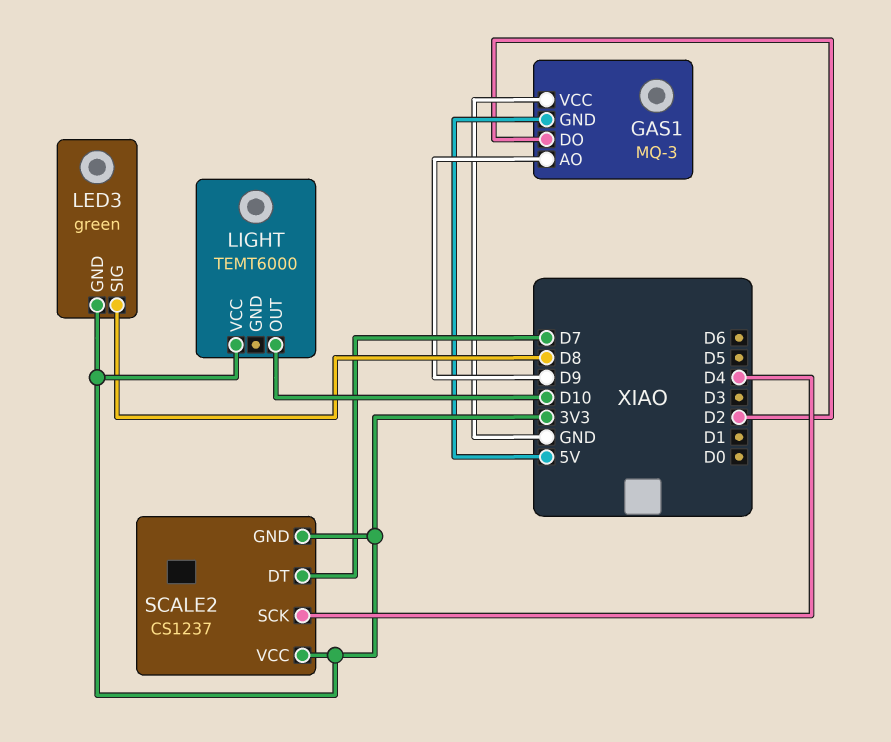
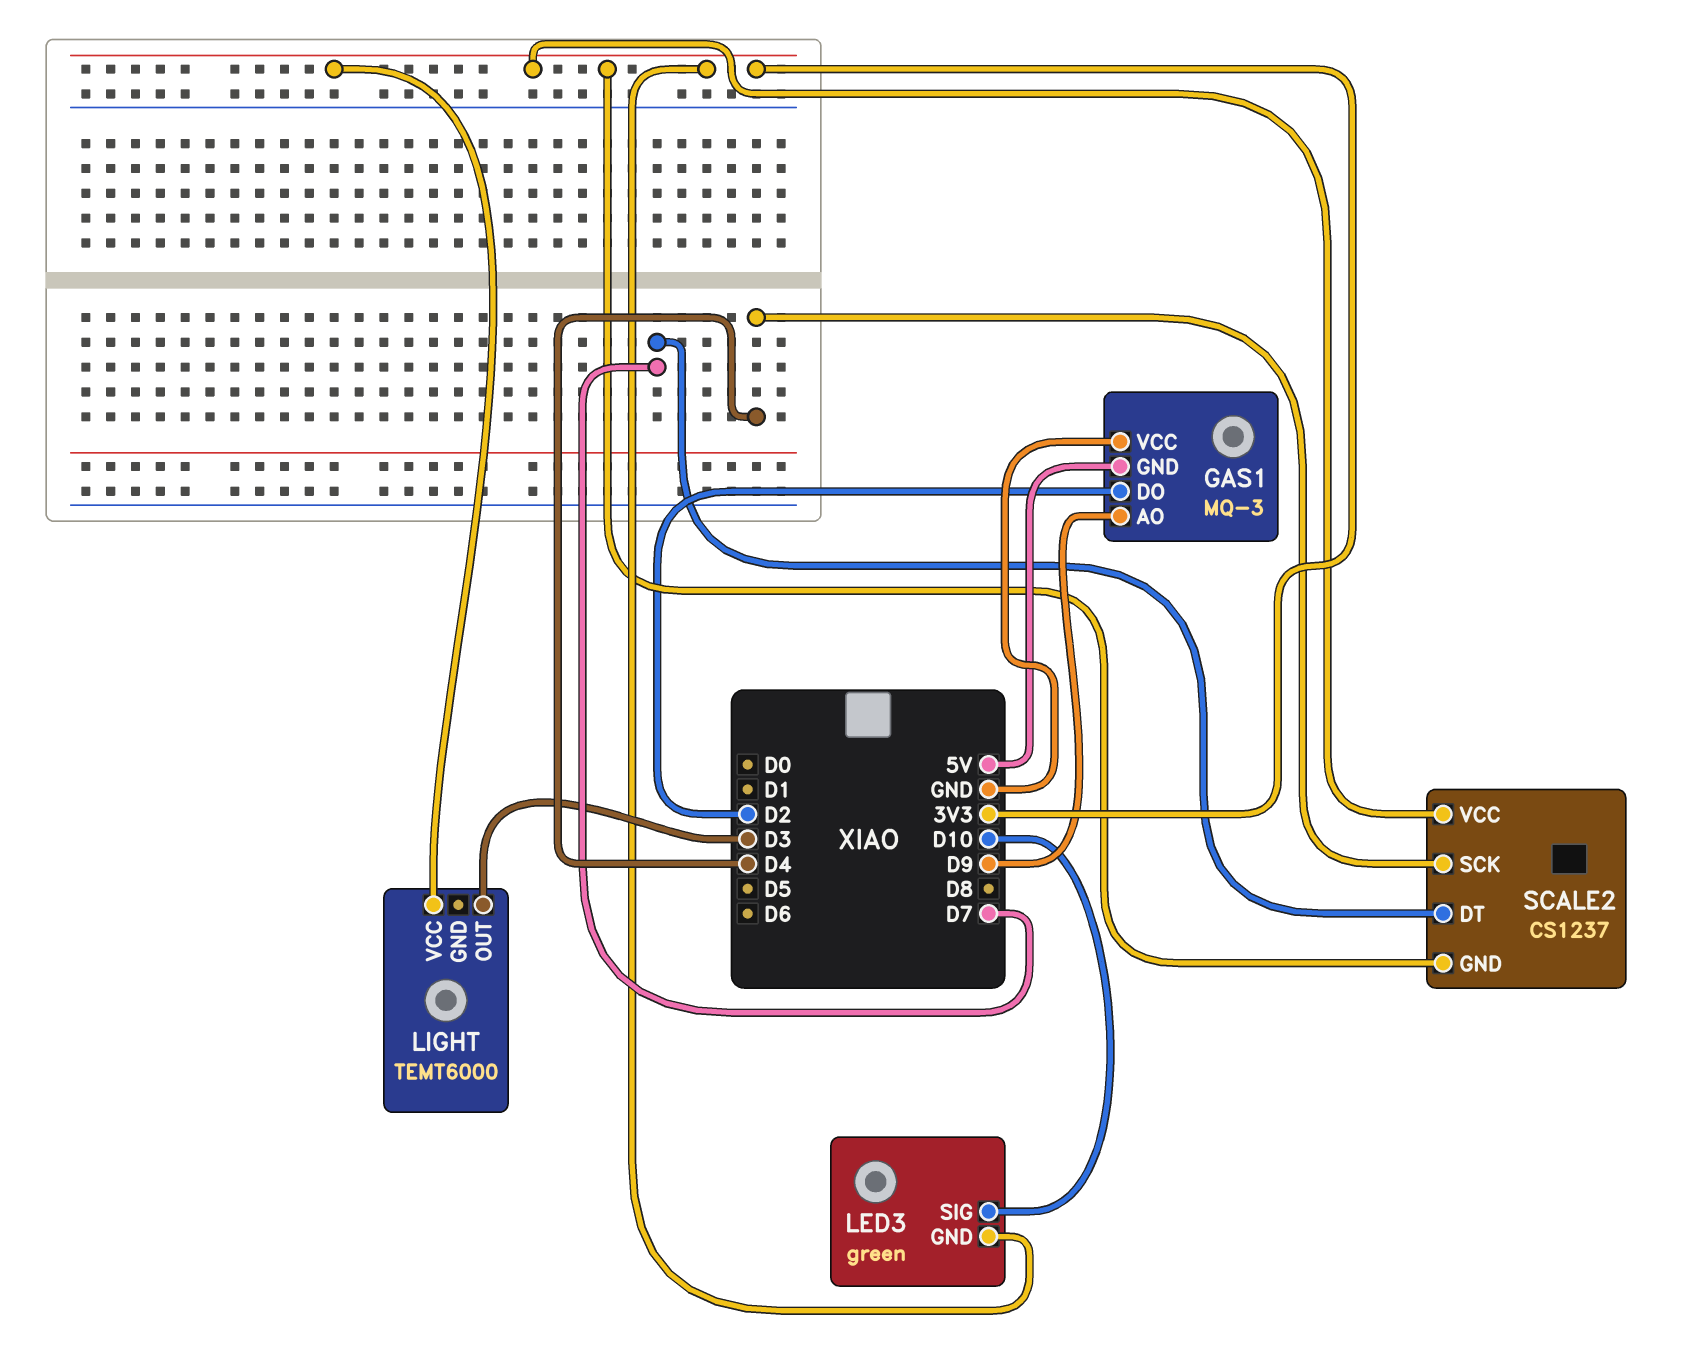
LED3 pin SIG: D8 -> D10
LIGHT pin OUT: D10 -> D3

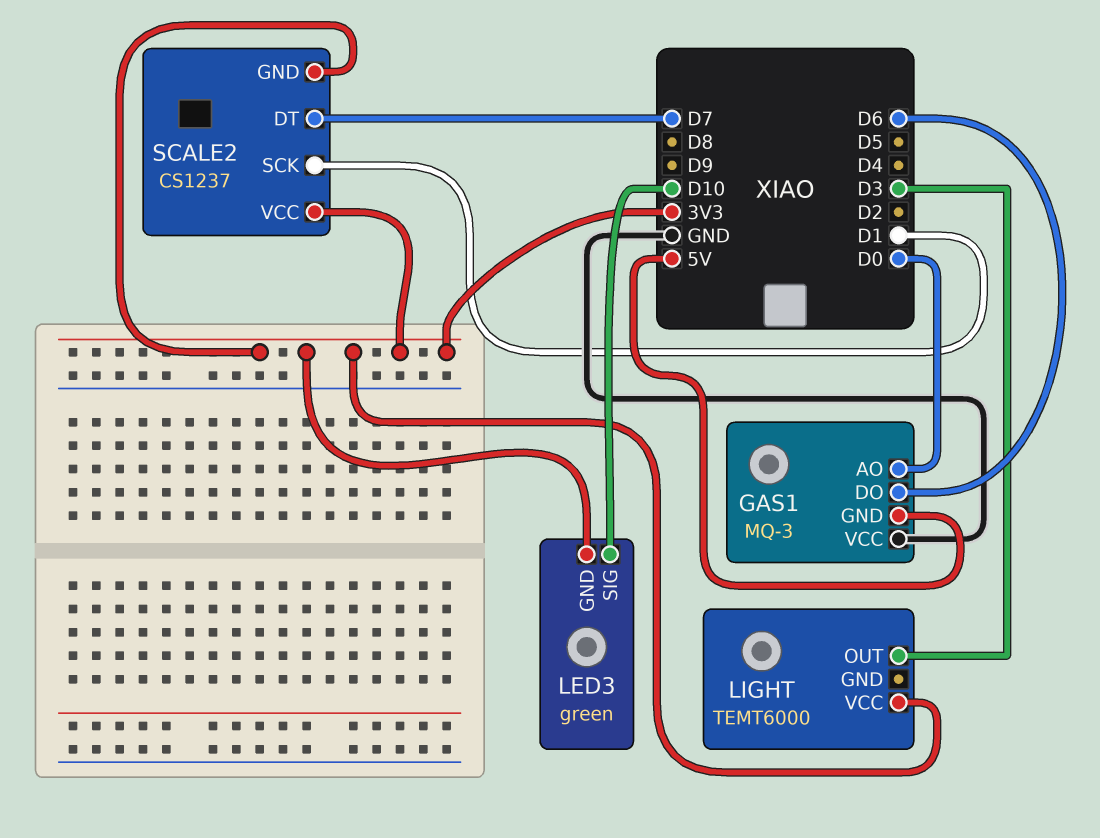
GAS1 pin AO: D9 -> D0
GAS1 pin DO: D2 -> D6
SCALE2 pin SCK: D4 -> D1

